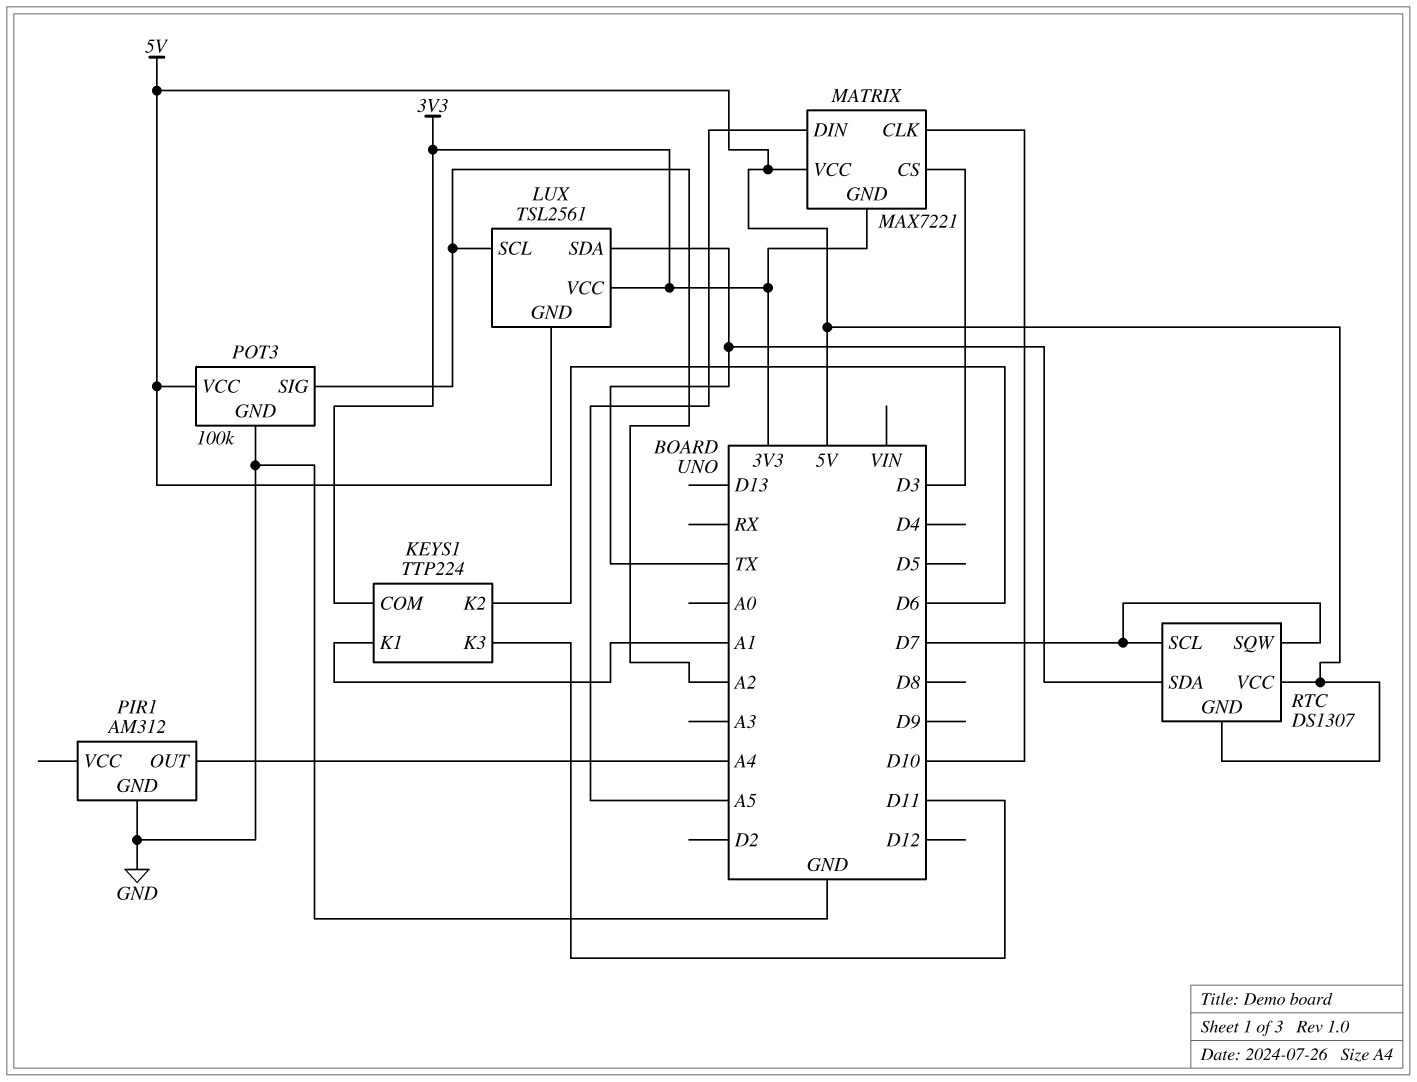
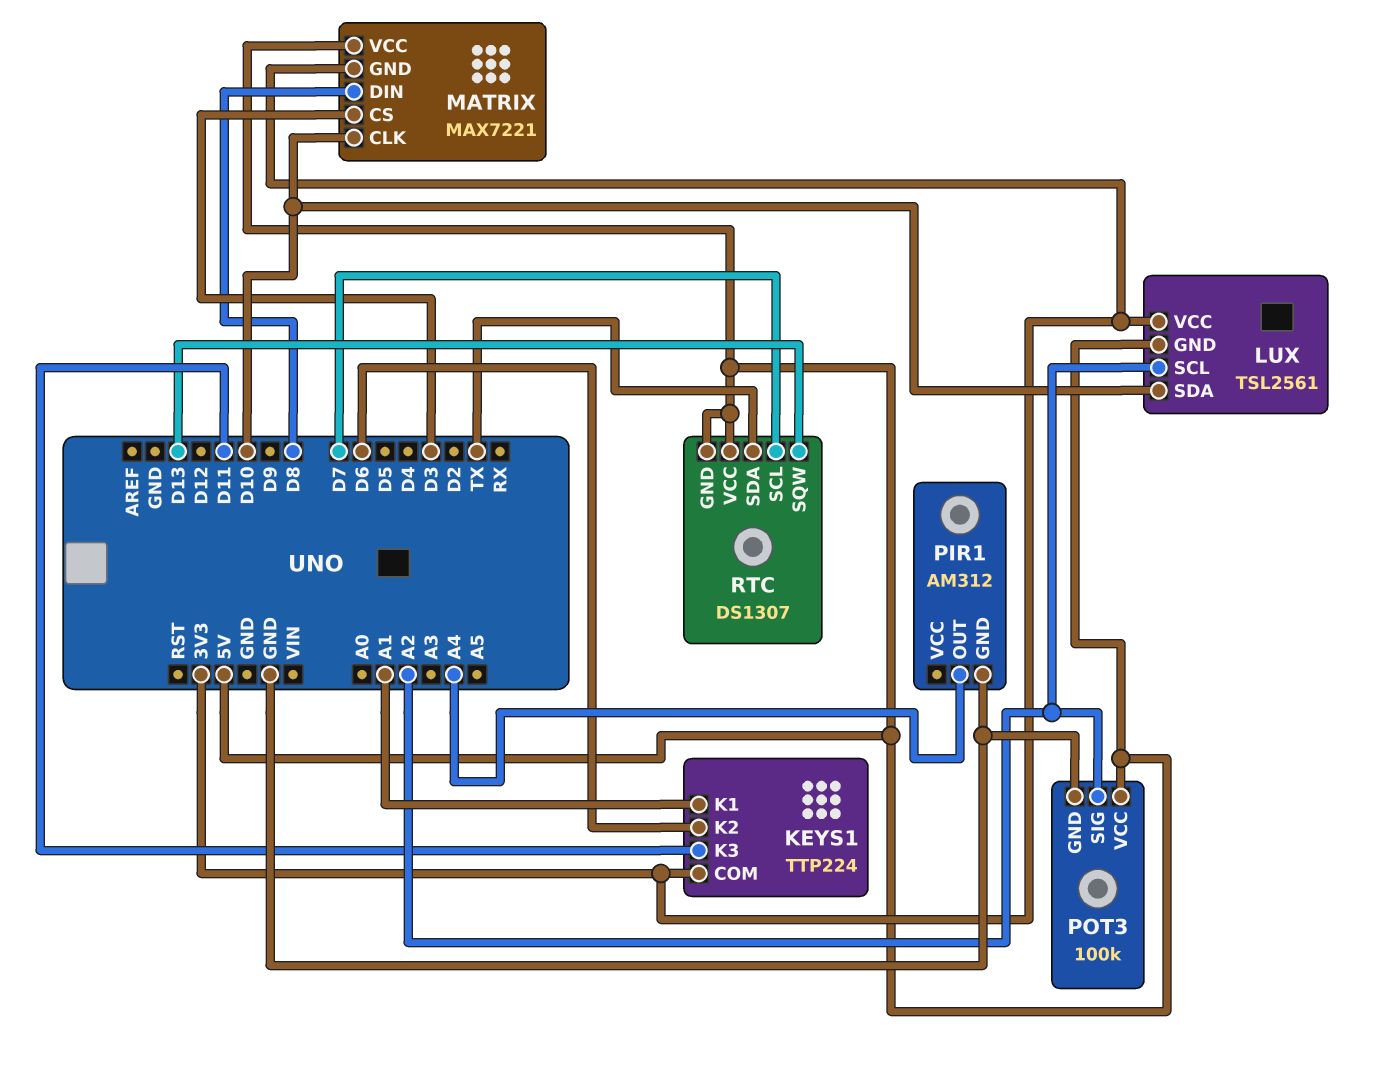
LUX pin SDA: TX -> D10
MATRIX pin DIN: A5 -> D8
RTC pin SQW: D7 -> D13

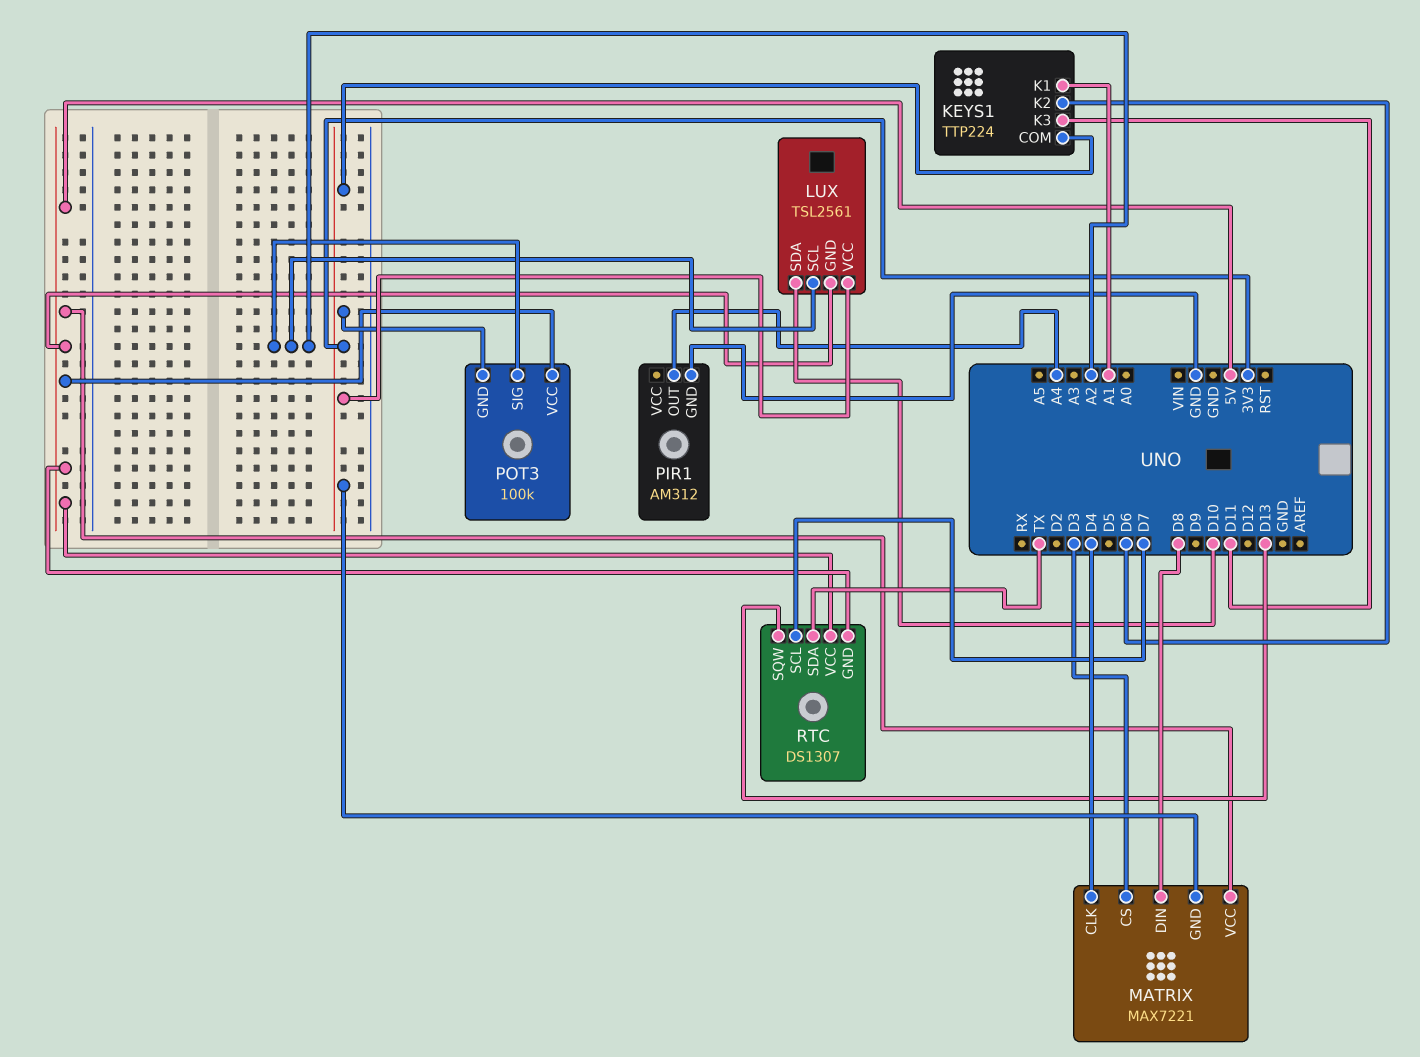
MATRIX pin CLK: D10 -> D4
POT3 pin GND: GND -> 3V3

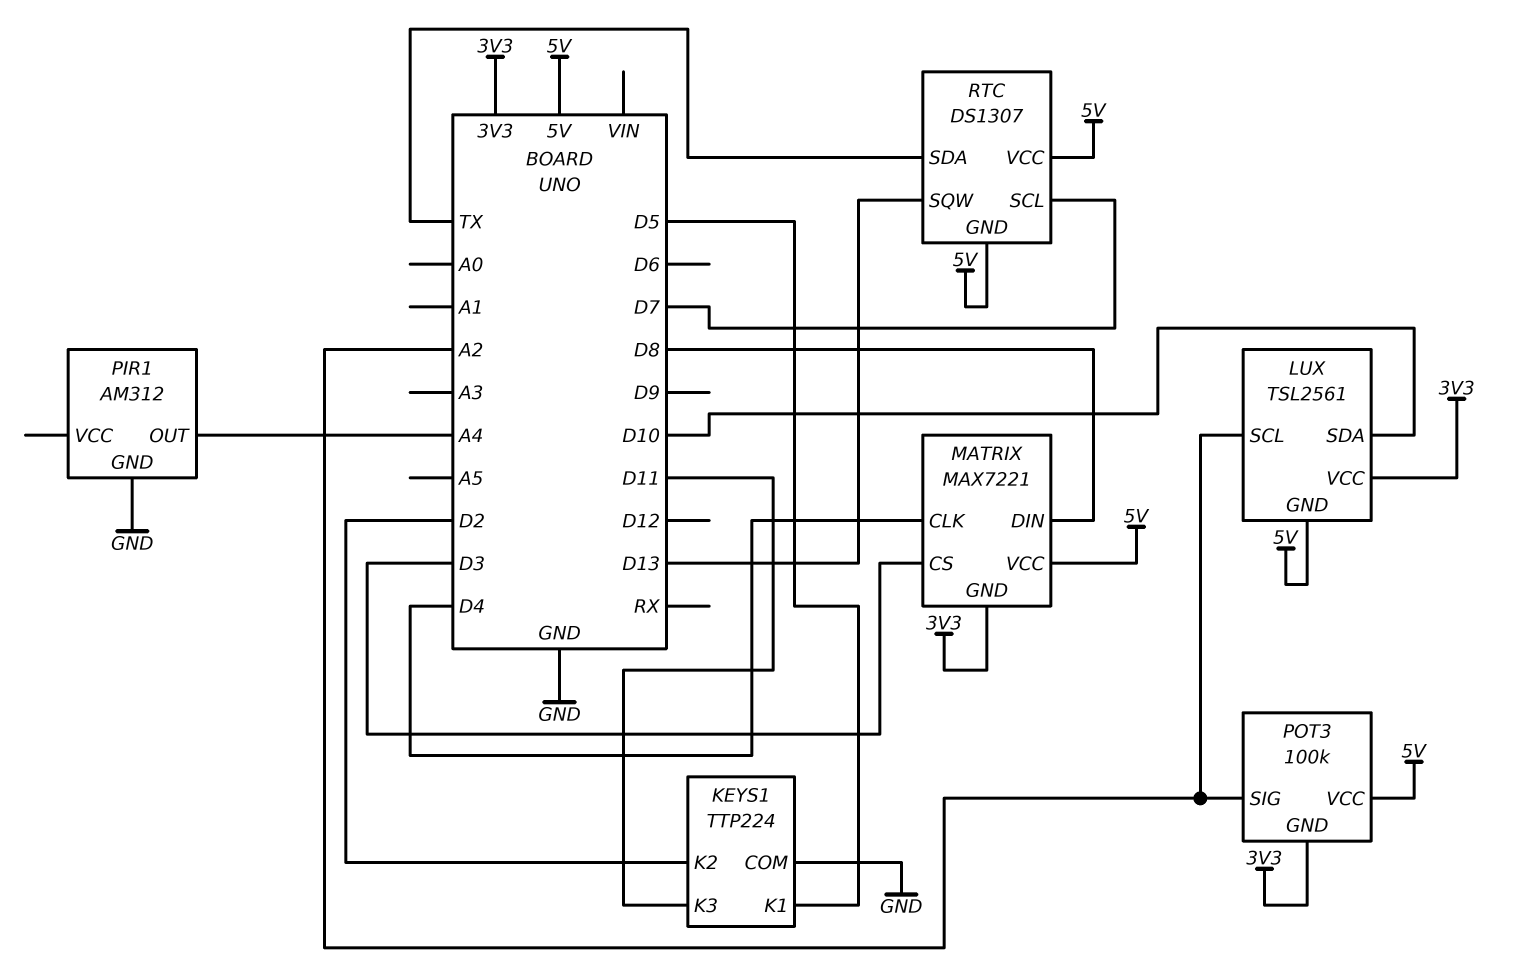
KEYS1 pin COM: 3V3 -> GND
KEYS1 pin K1: A1 -> D5
KEYS1 pin K2: D6 -> D2

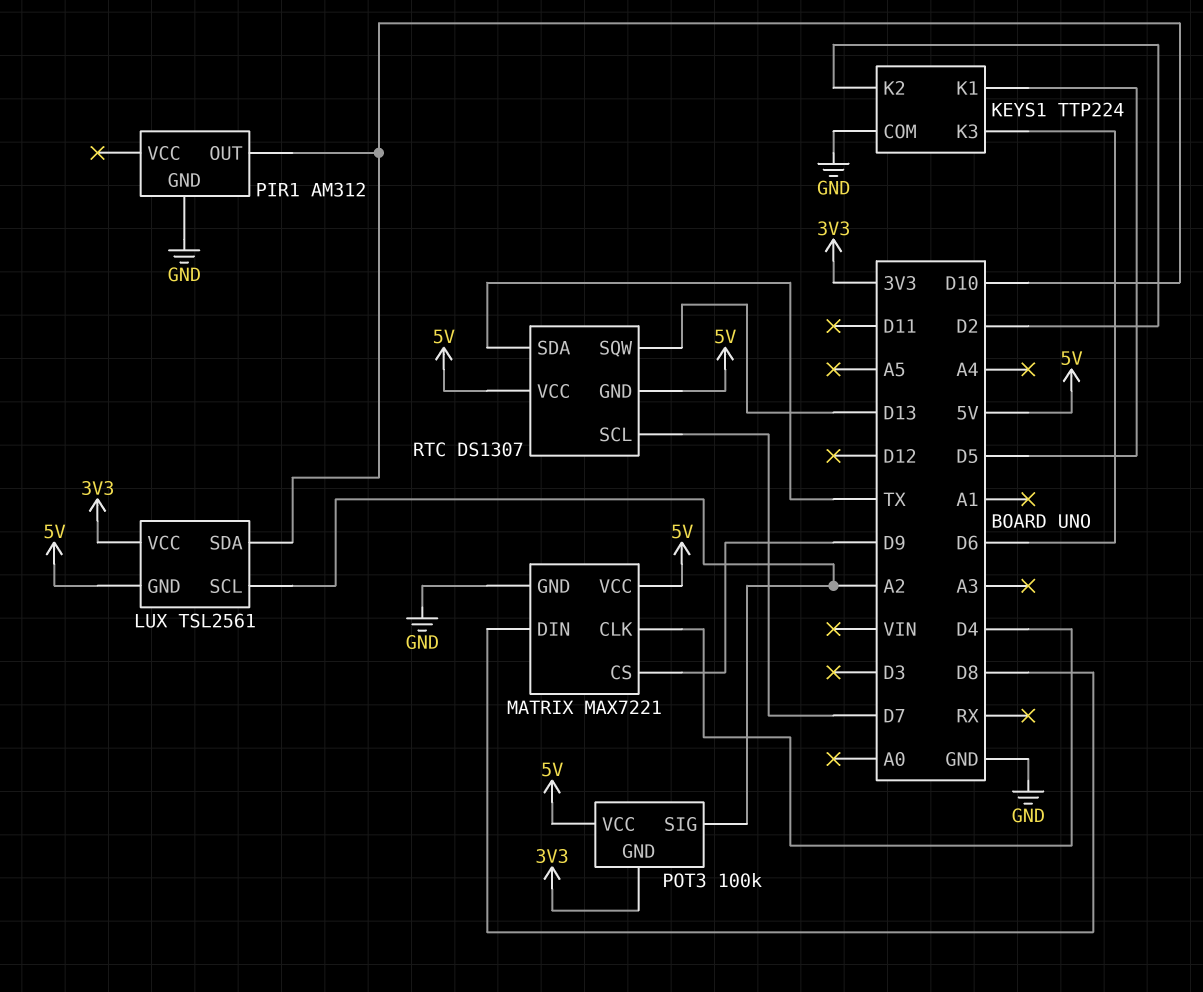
KEYS1 pin K3: D11 -> D6
MATRIX pin CS: D3 -> D9
MATRIX pin GND: 3V3 -> GND
PIR1 pin OUT: A4 -> D10

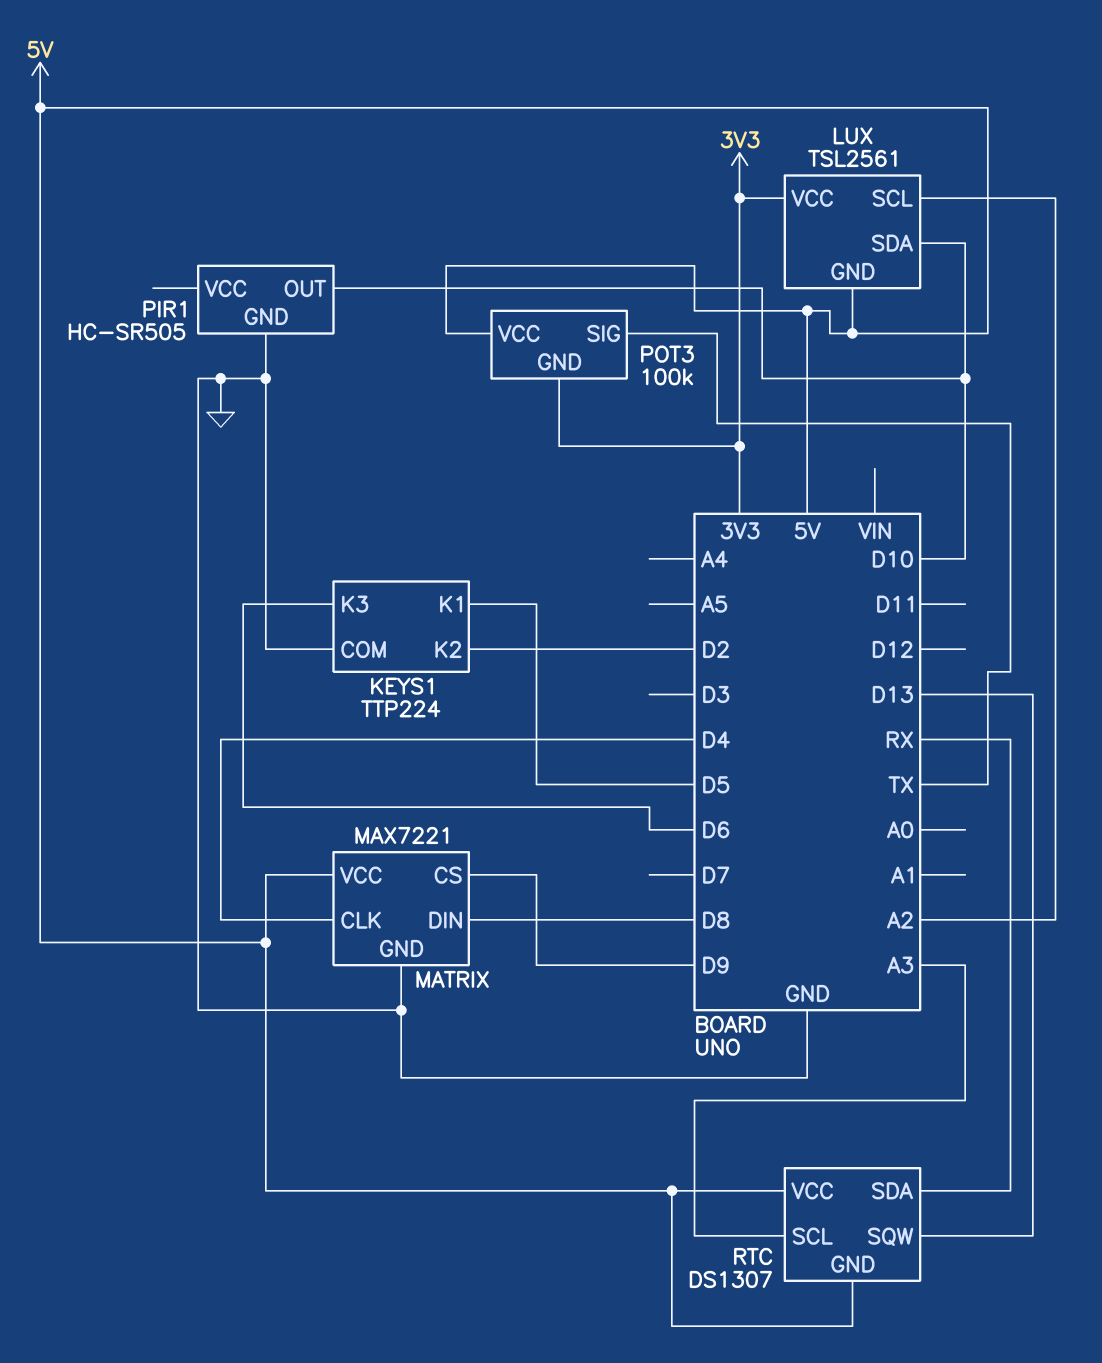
PIR1: AM312 -> HC-SR505
POT3 pin SIG: A2 -> TX
RTC pin SCL: D7 -> A3
RTC pin SDA: TX -> RX

